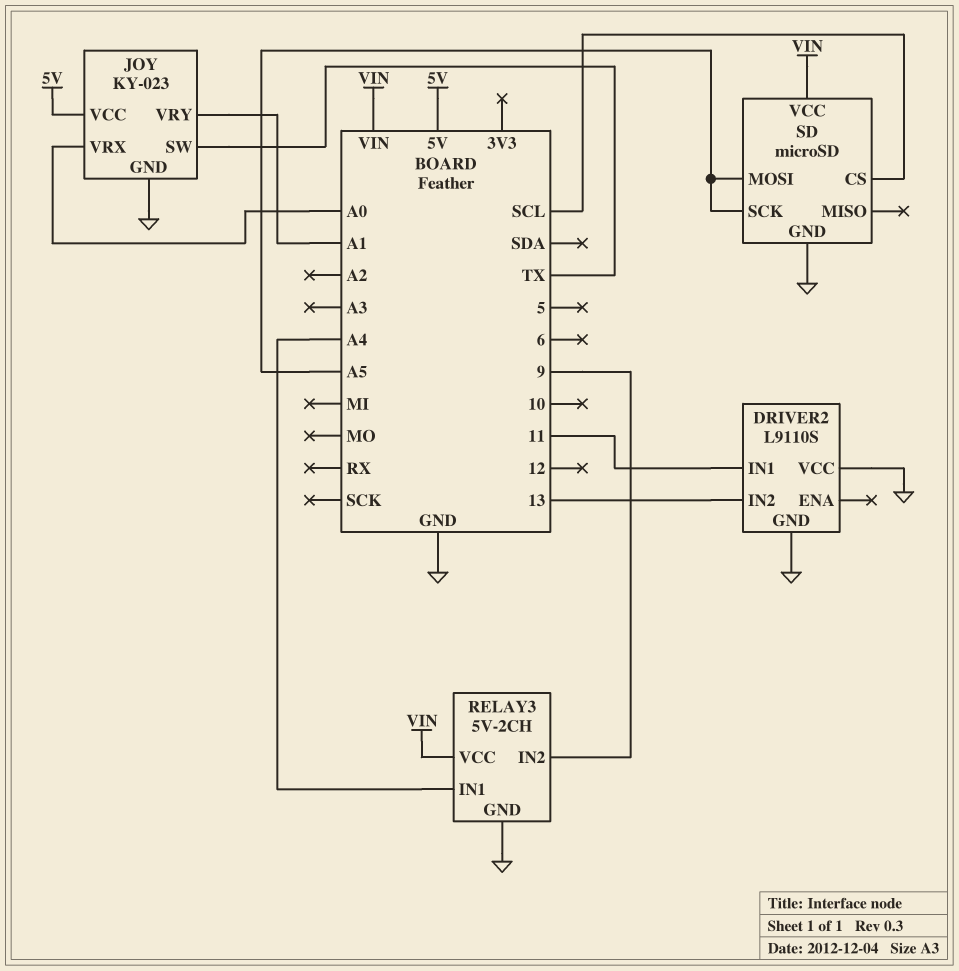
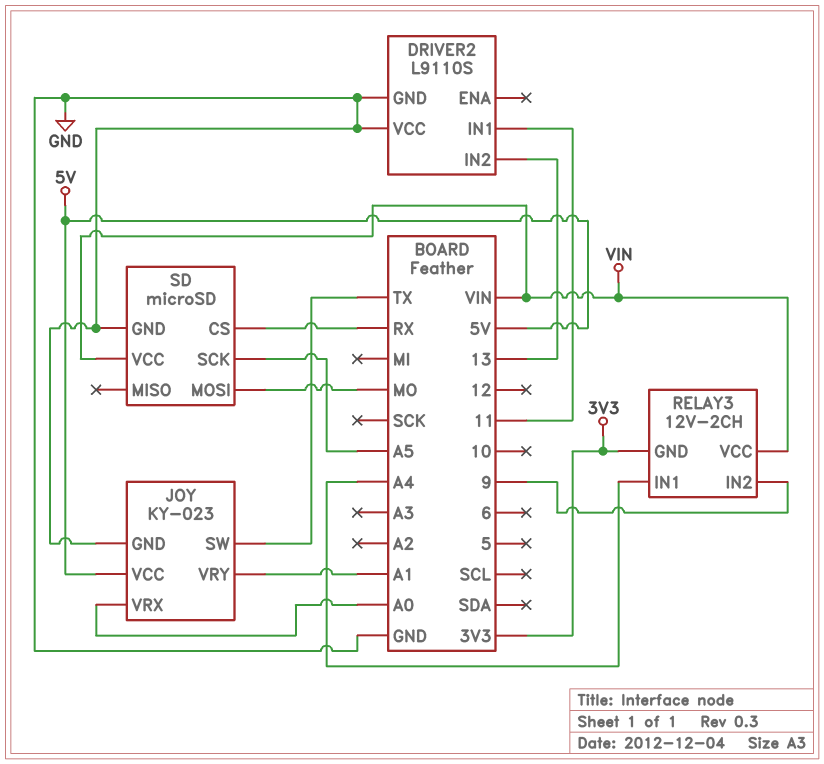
RELAY3: 5V-2CH -> 12V-2CH
RELAY3 pin GND: GND -> 3V3
SD pin CS: SCL -> RX
SD pin MOSI: A5 -> MO

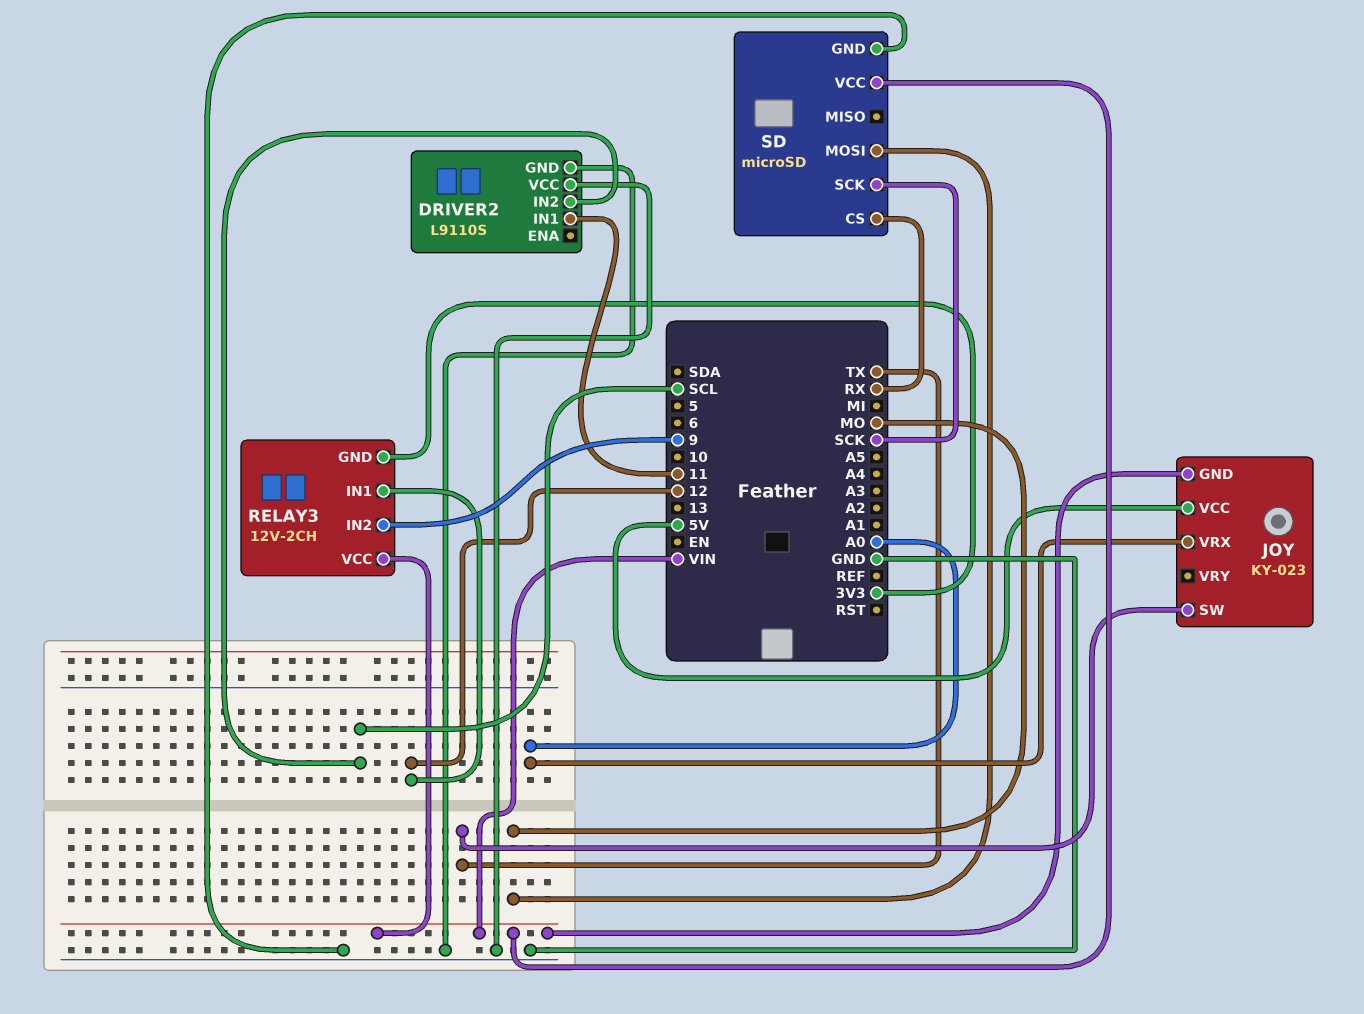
DRIVER2 pin IN2: 13 -> SCL
JOY pin GND: GND -> VIN
JOY pin VRY: A1 -> none
RELAY3 pin IN1: A4 -> 12
SD pin SCK: A5 -> SCK

